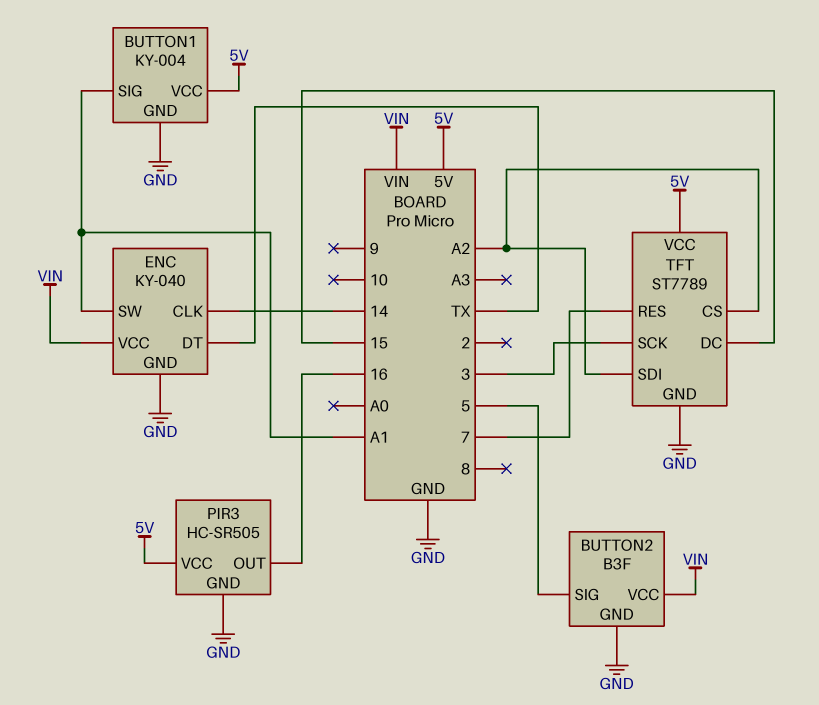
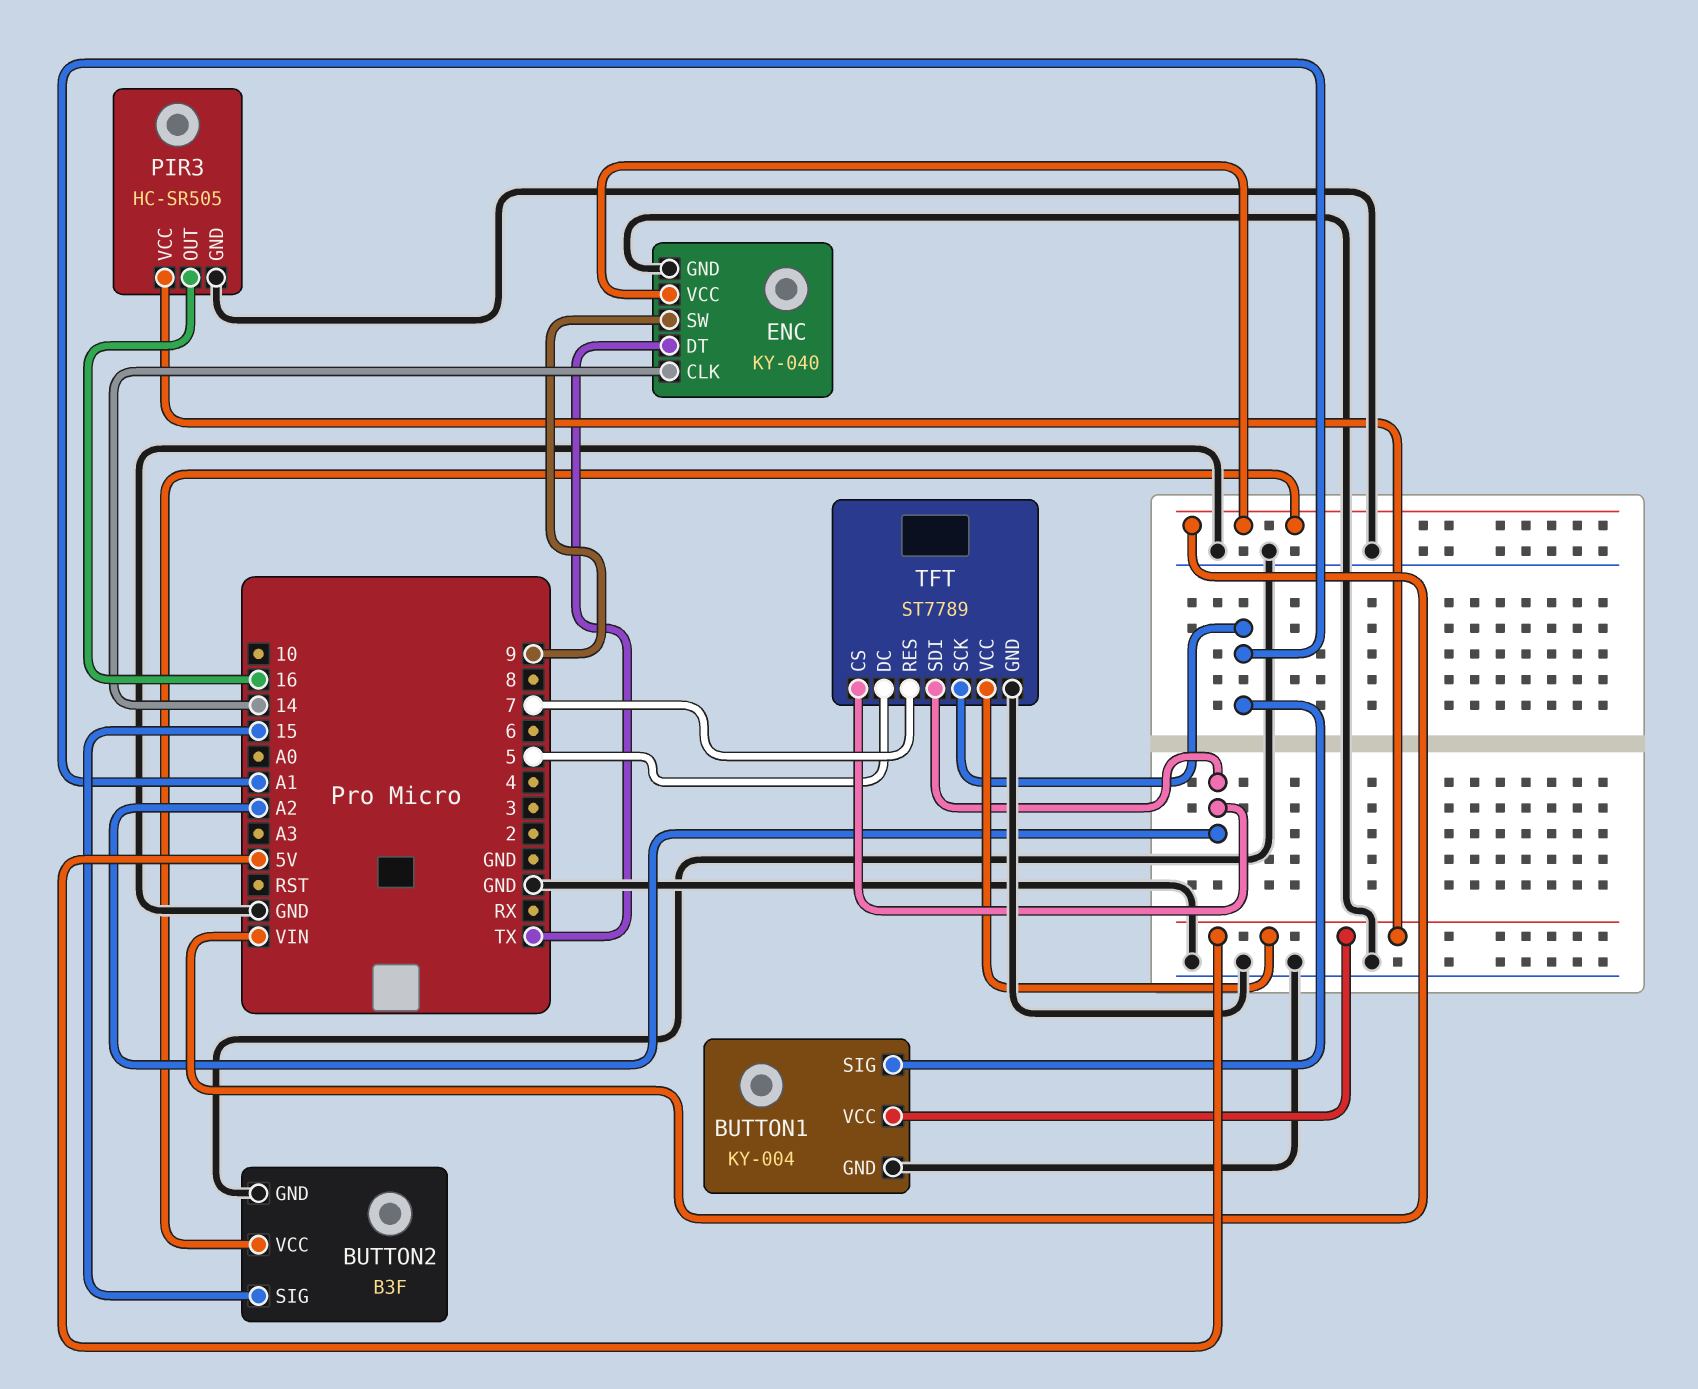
BUTTON2 pin SIG: 5 -> 15
ENC pin SW: A1 -> 9
TFT pin DC: 15 -> 5
TFT pin SCK: 3 -> A1

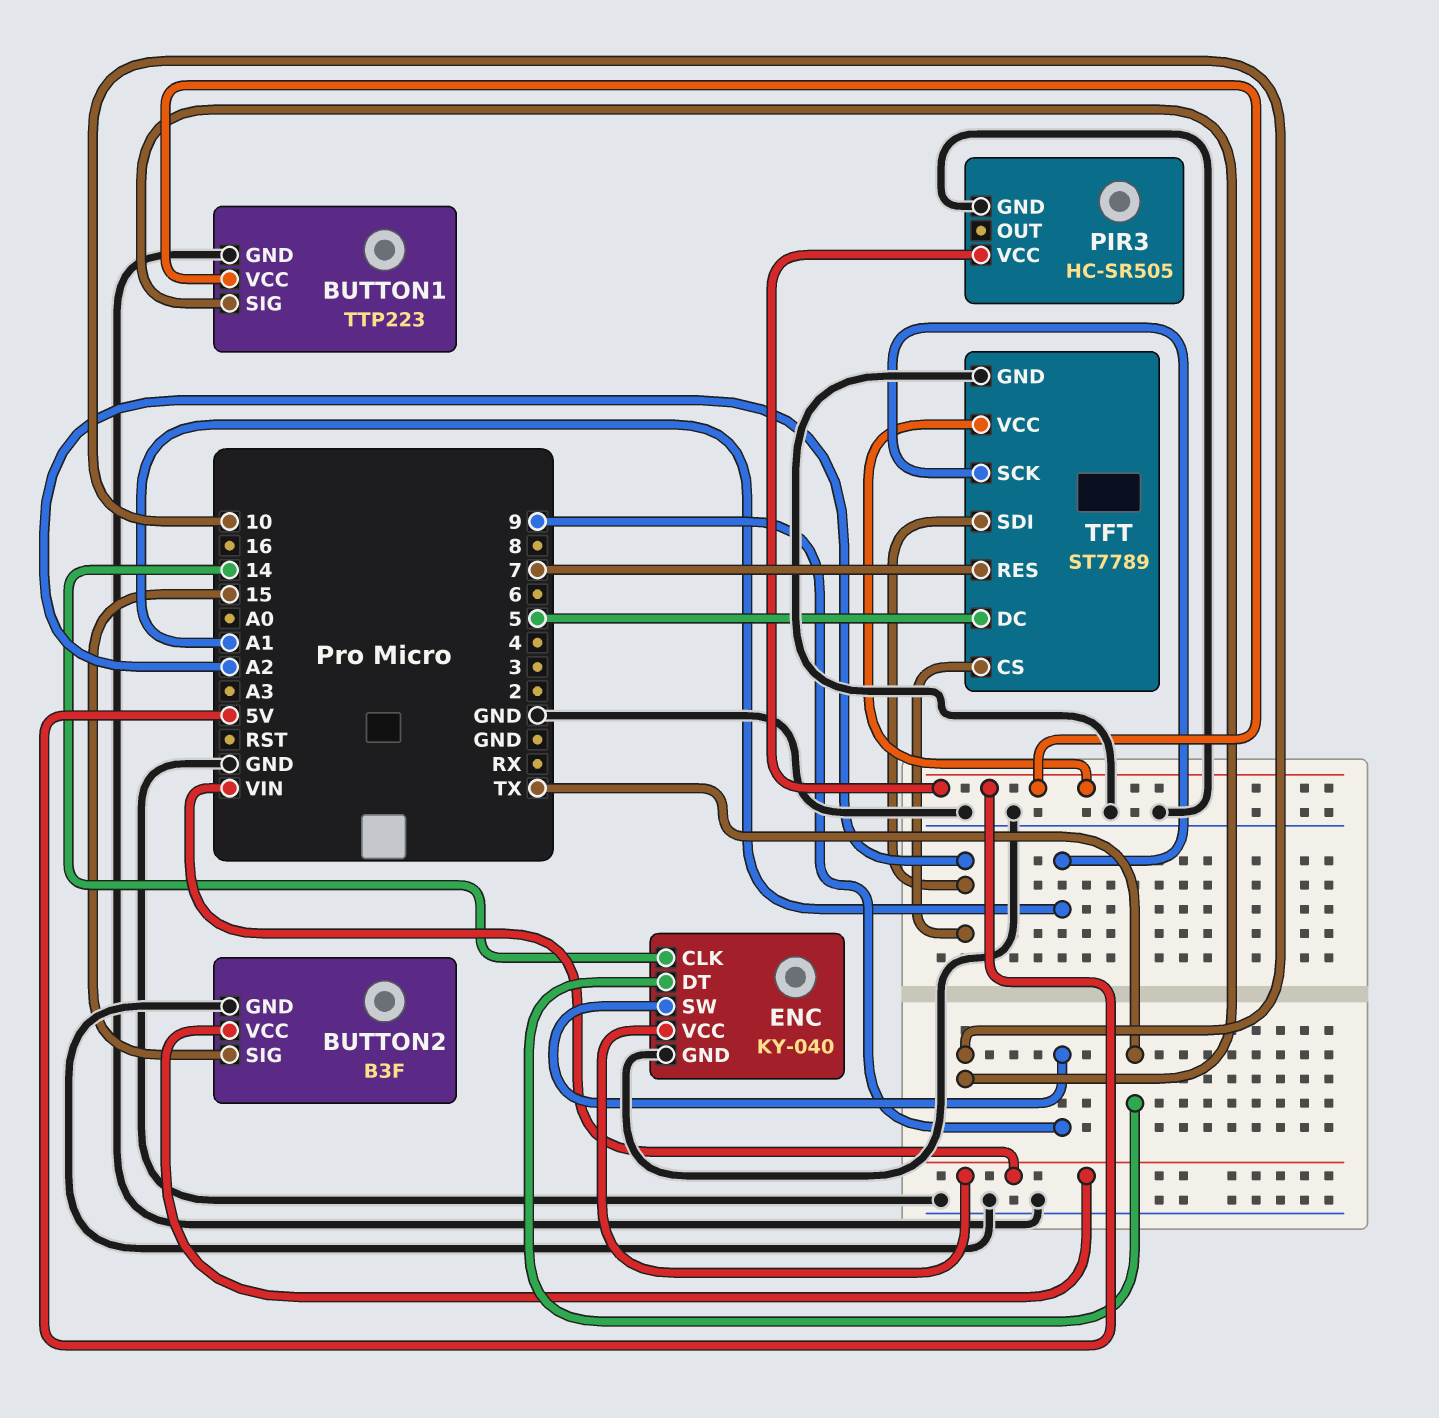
BUTTON1: KY-004 -> TTP223
BUTTON1 pin SIG: A1 -> 10
PIR3 pin OUT: 16 -> none

